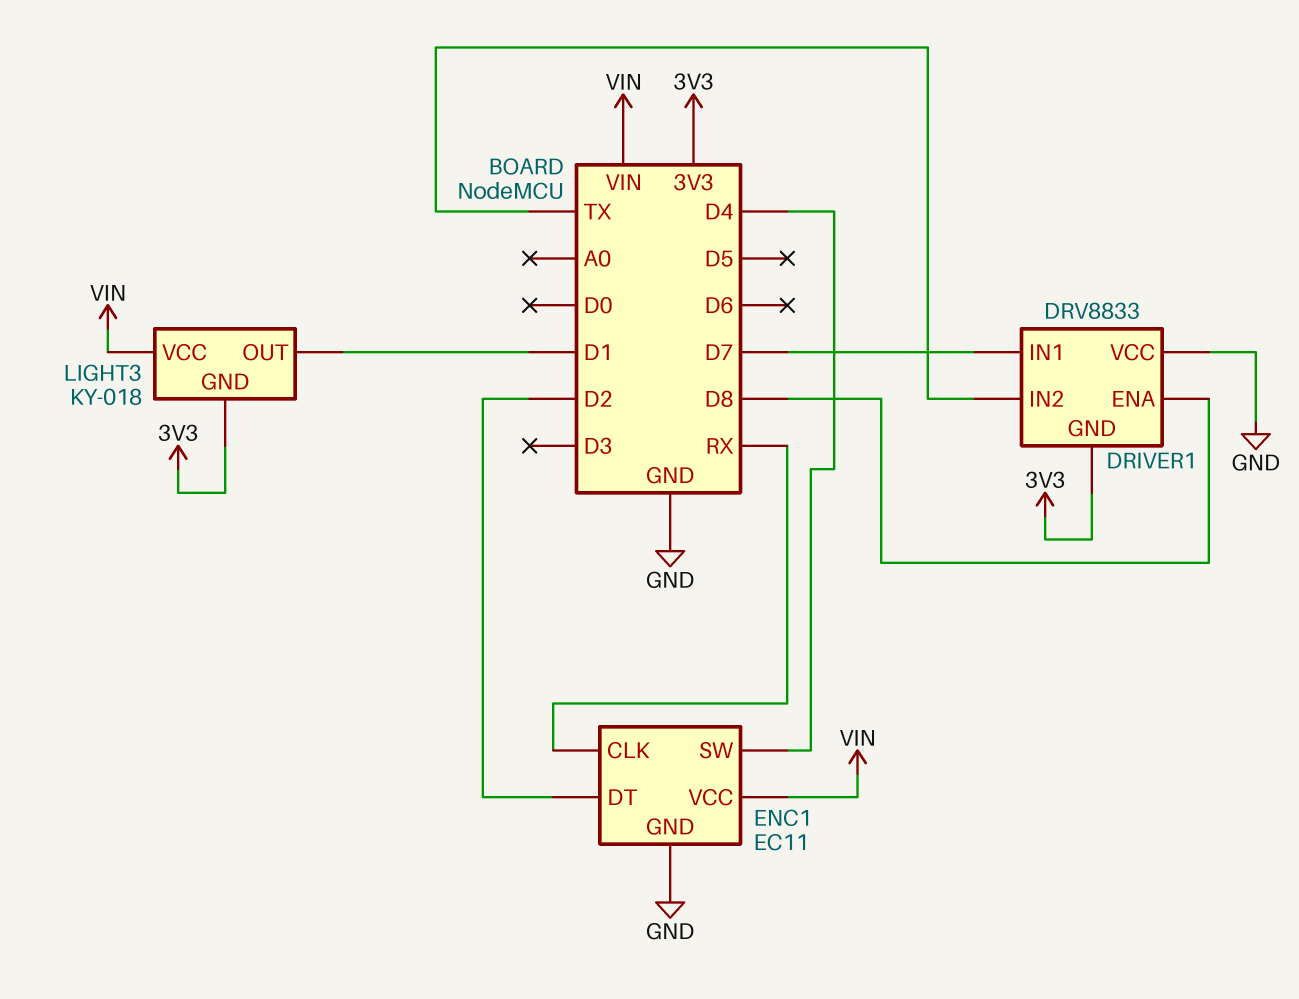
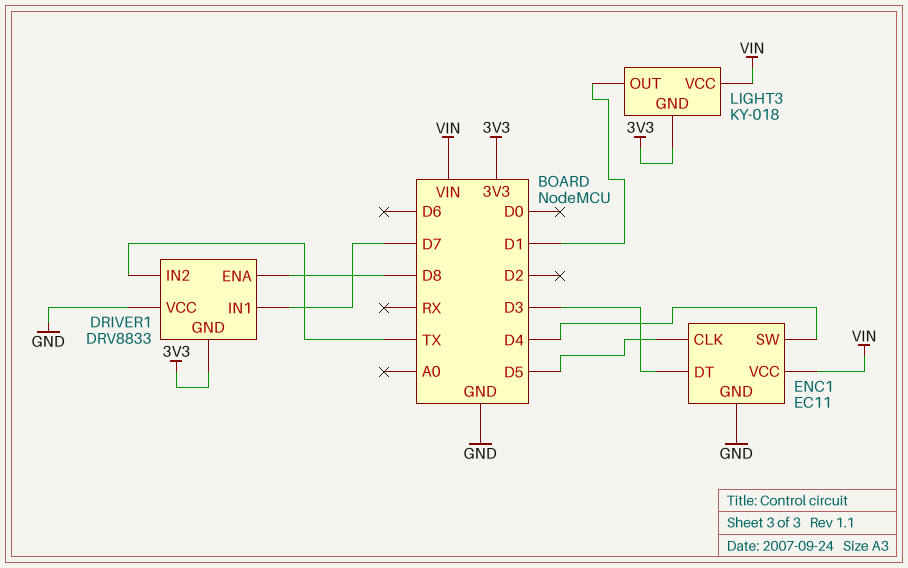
ENC1 pin CLK: RX -> D5
ENC1 pin DT: D2 -> D3

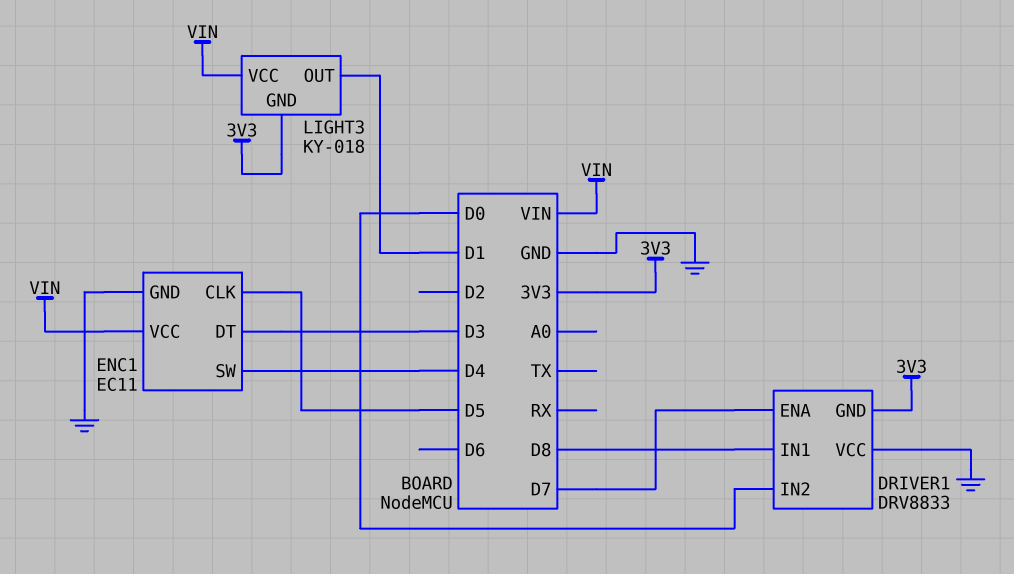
DRIVER1 pin ENA: D8 -> D7
DRIVER1 pin IN1: D7 -> D8
DRIVER1 pin IN2: TX -> D0

